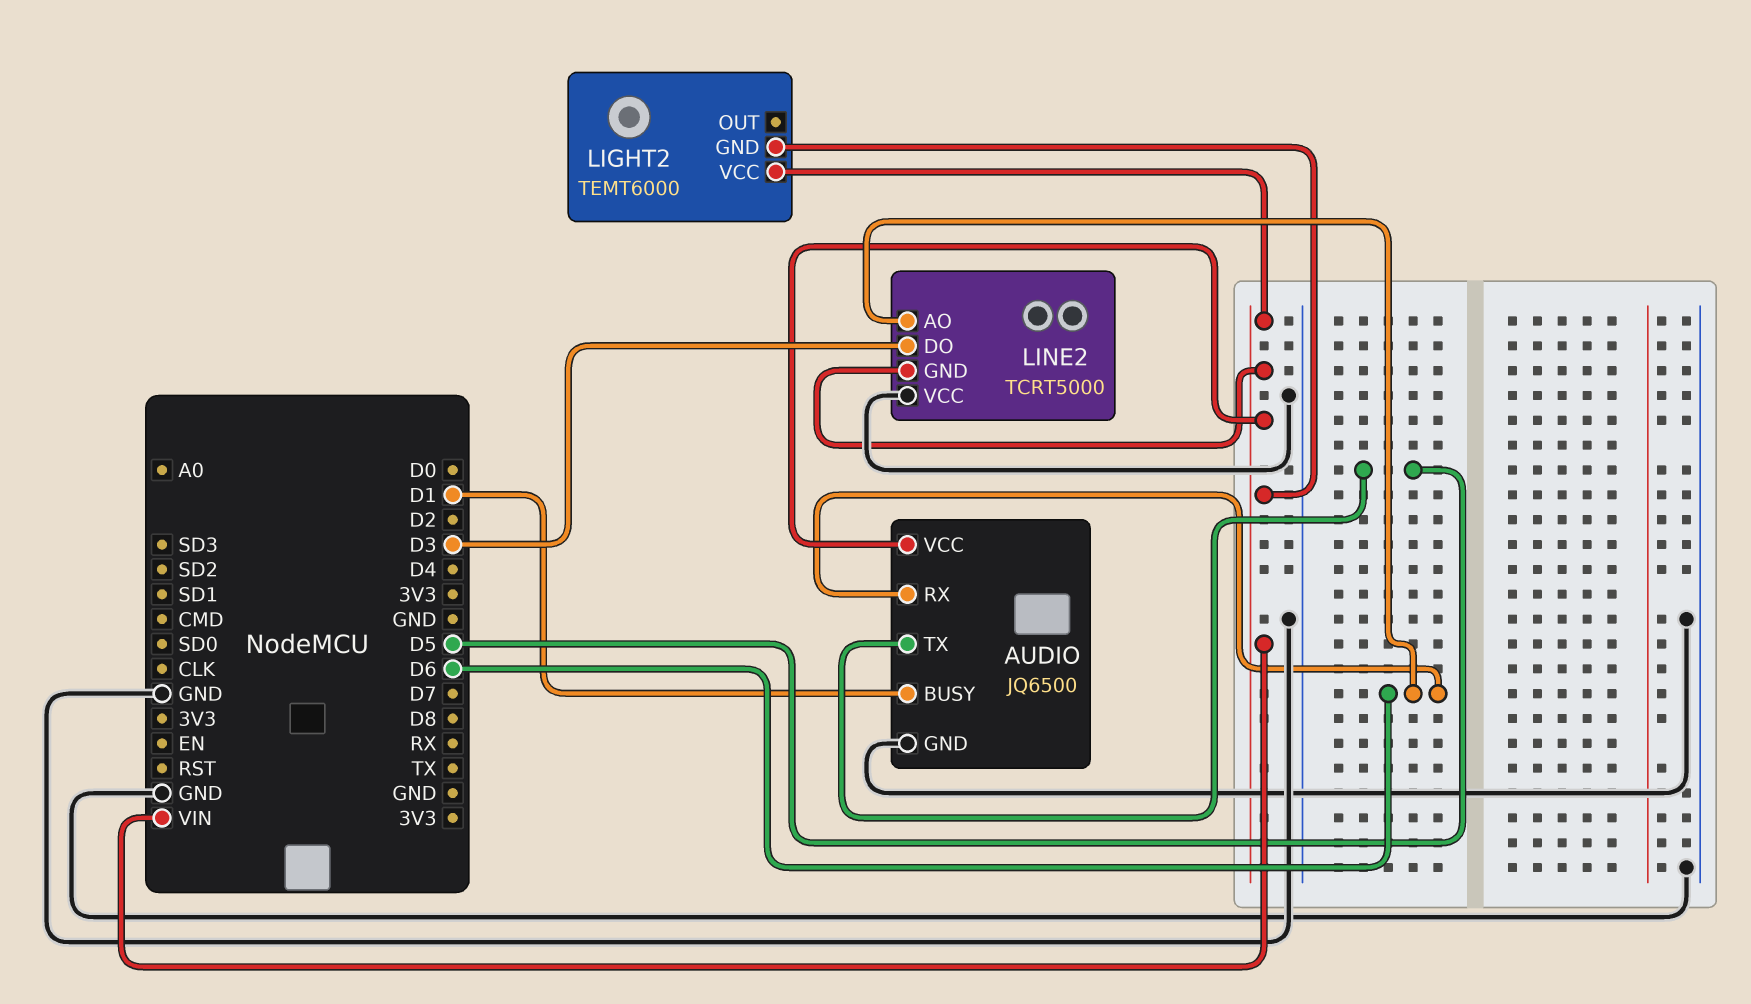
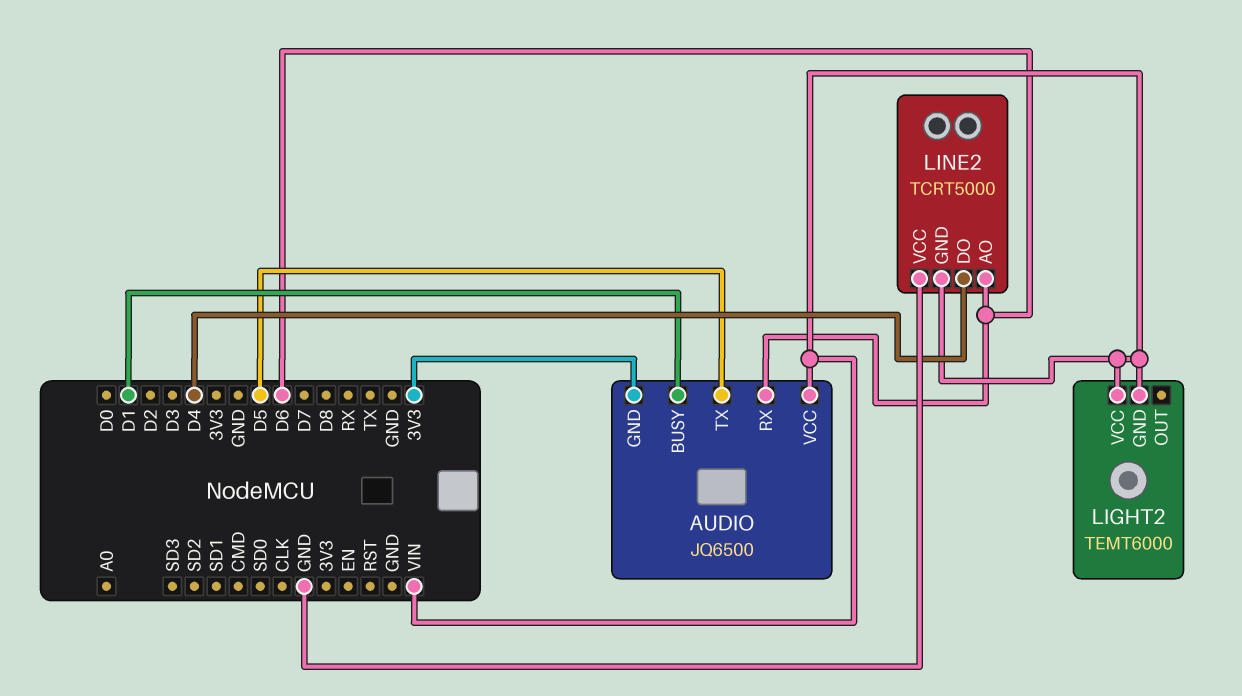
AUDIO pin GND: GND -> 3V3
LINE2 pin DO: D3 -> D4

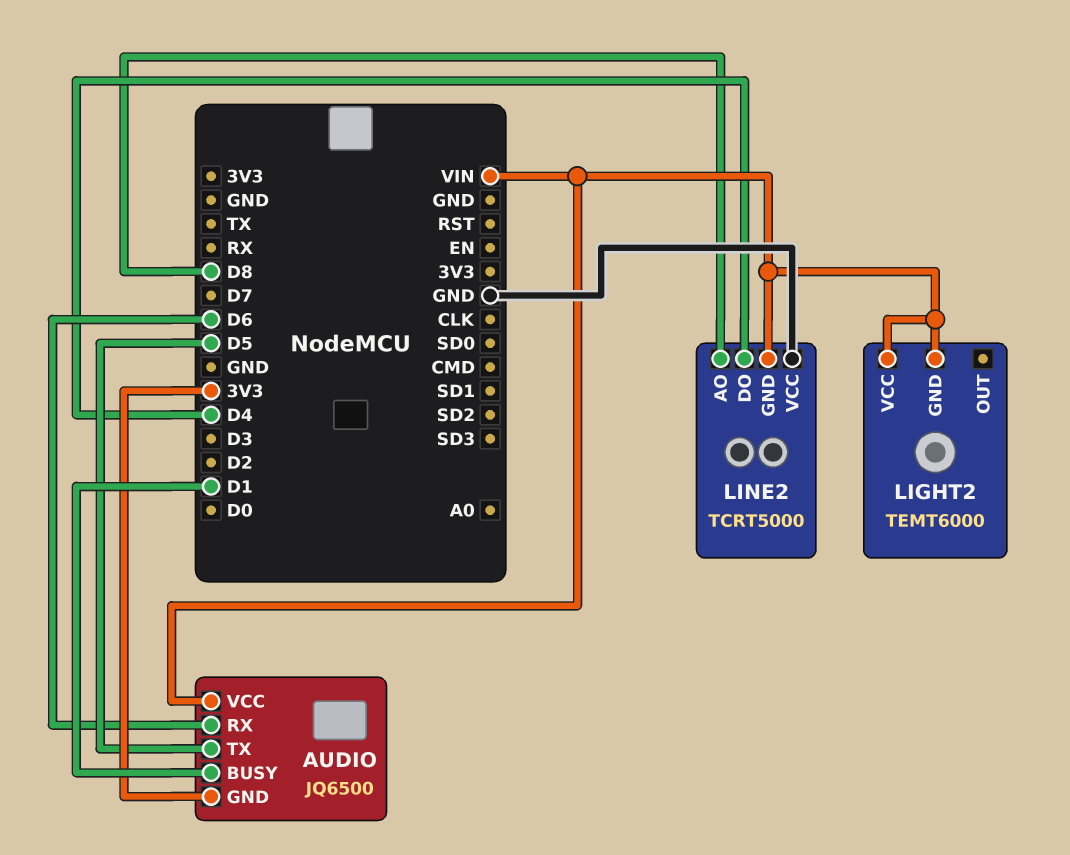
LINE2 pin AO: D6 -> D8

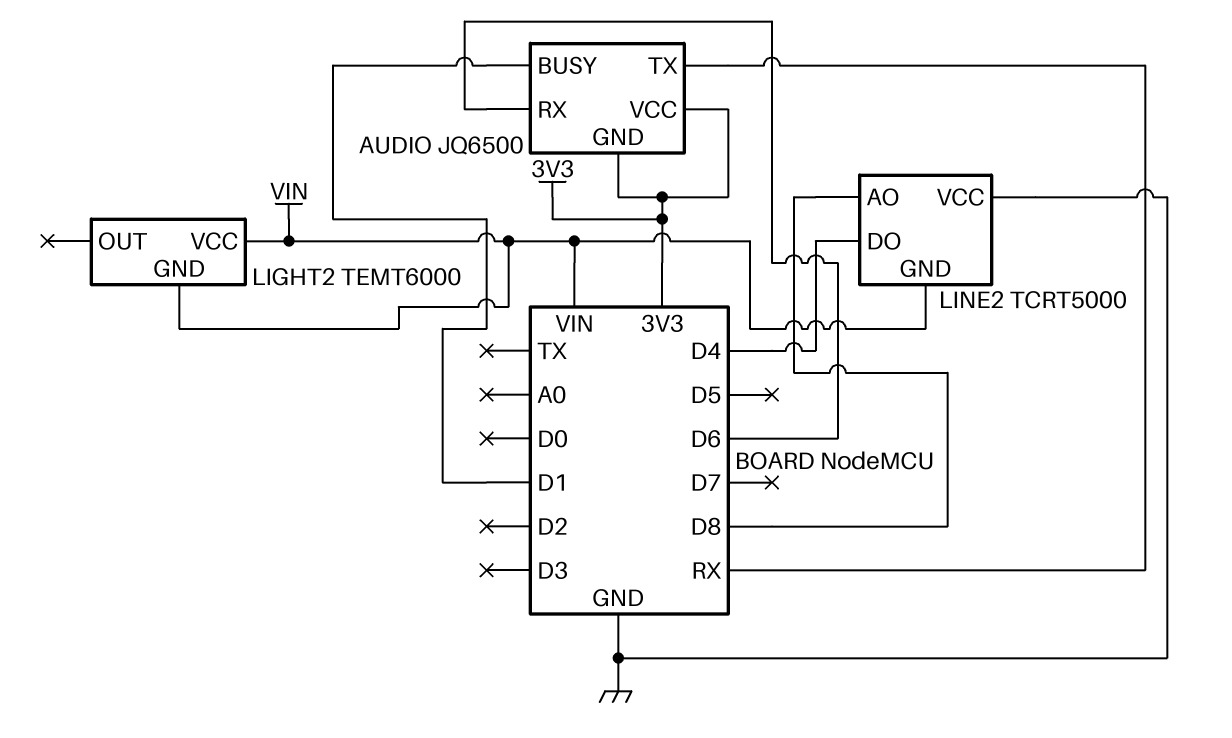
AUDIO pin TX: D5 -> RX
AUDIO pin VCC: VIN -> 3V3

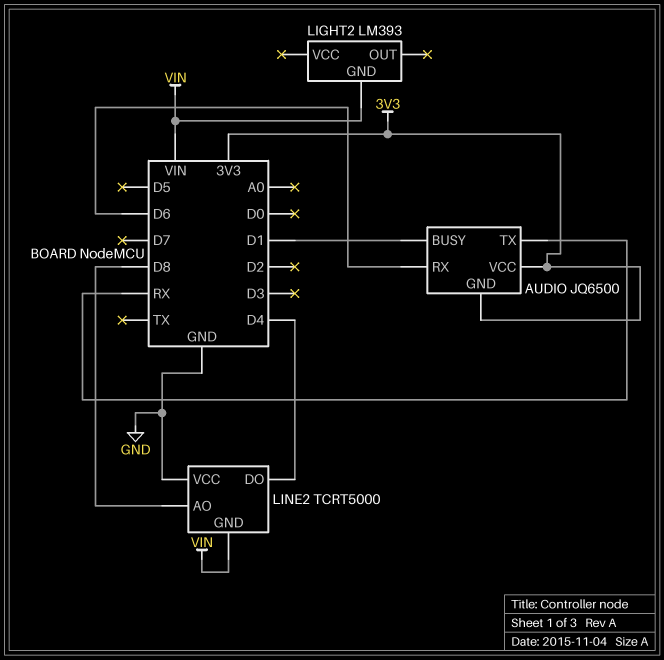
LIGHT2: TEMT6000 -> LM393
LIGHT2 pin VCC: VIN -> none

